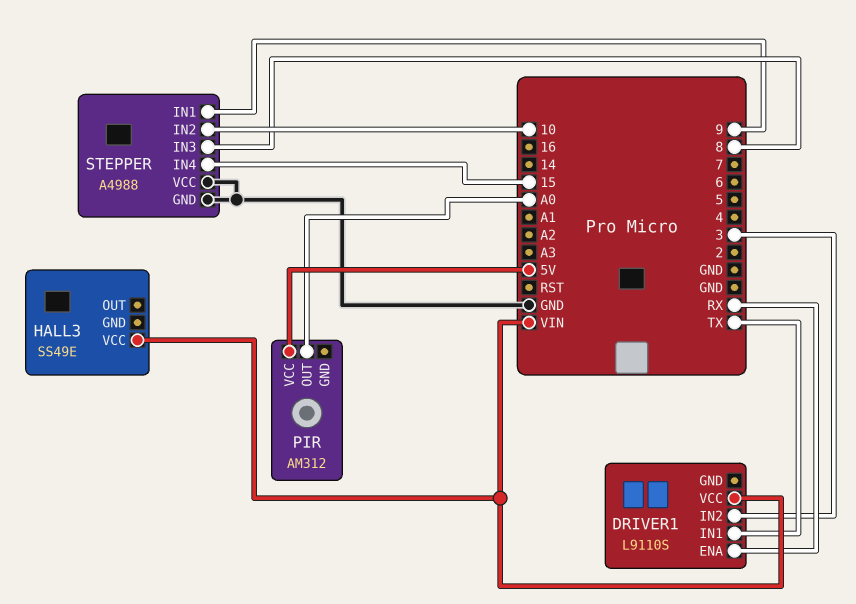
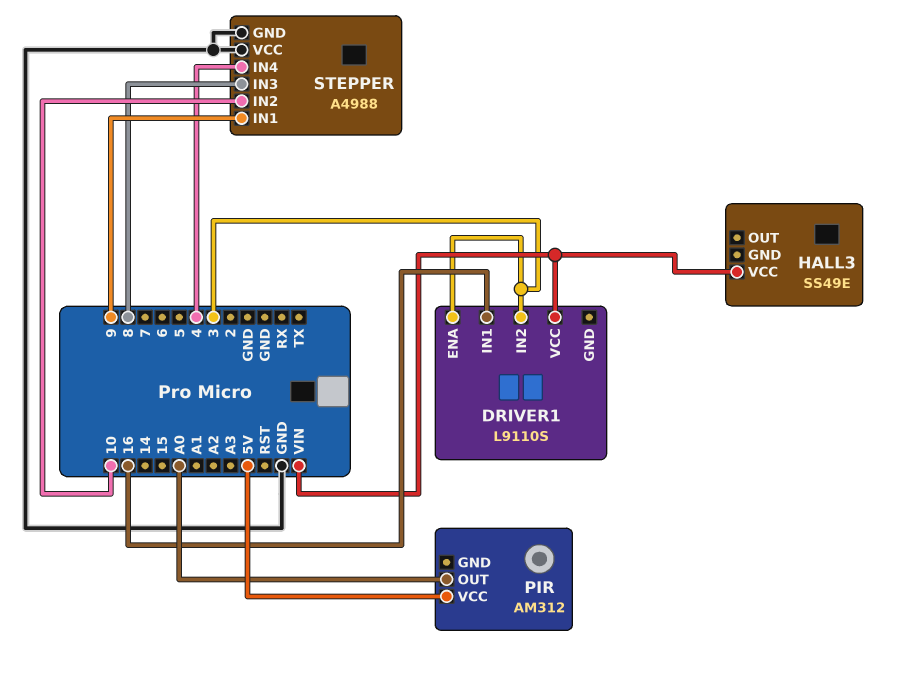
DRIVER1 pin ENA: RX -> 3
DRIVER1 pin IN1: TX -> 16
STEPPER pin IN4: 15 -> 4

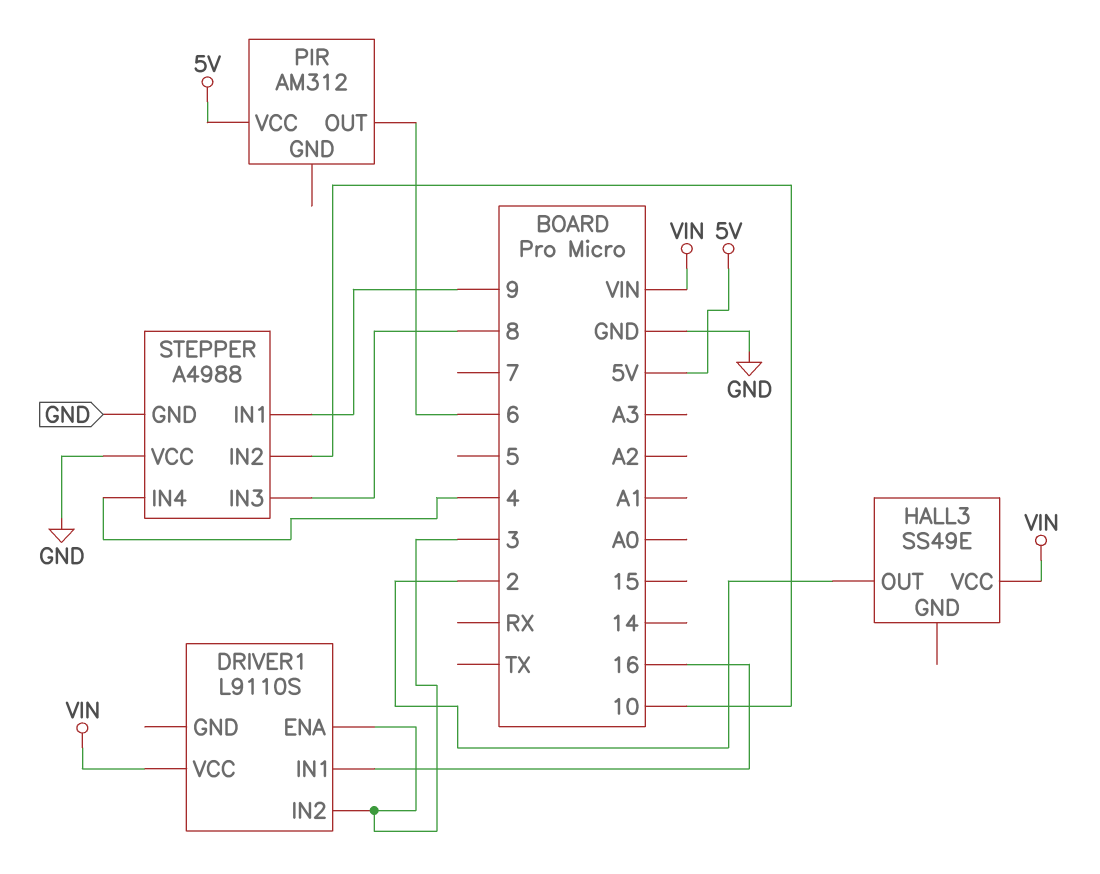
HALL3 pin OUT: none -> 2
PIR pin OUT: A0 -> 6

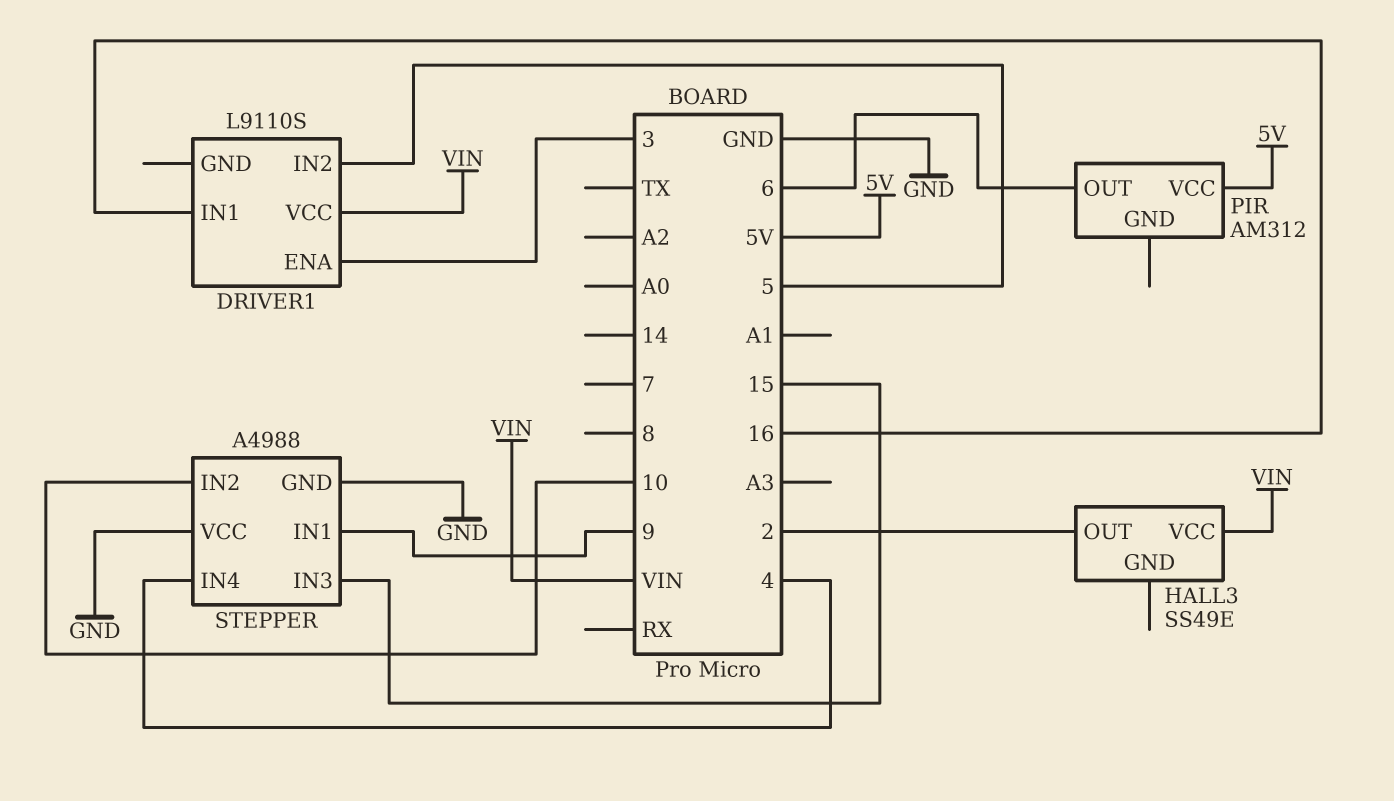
DRIVER1 pin IN2: 3 -> 5
STEPPER pin IN3: 8 -> 15

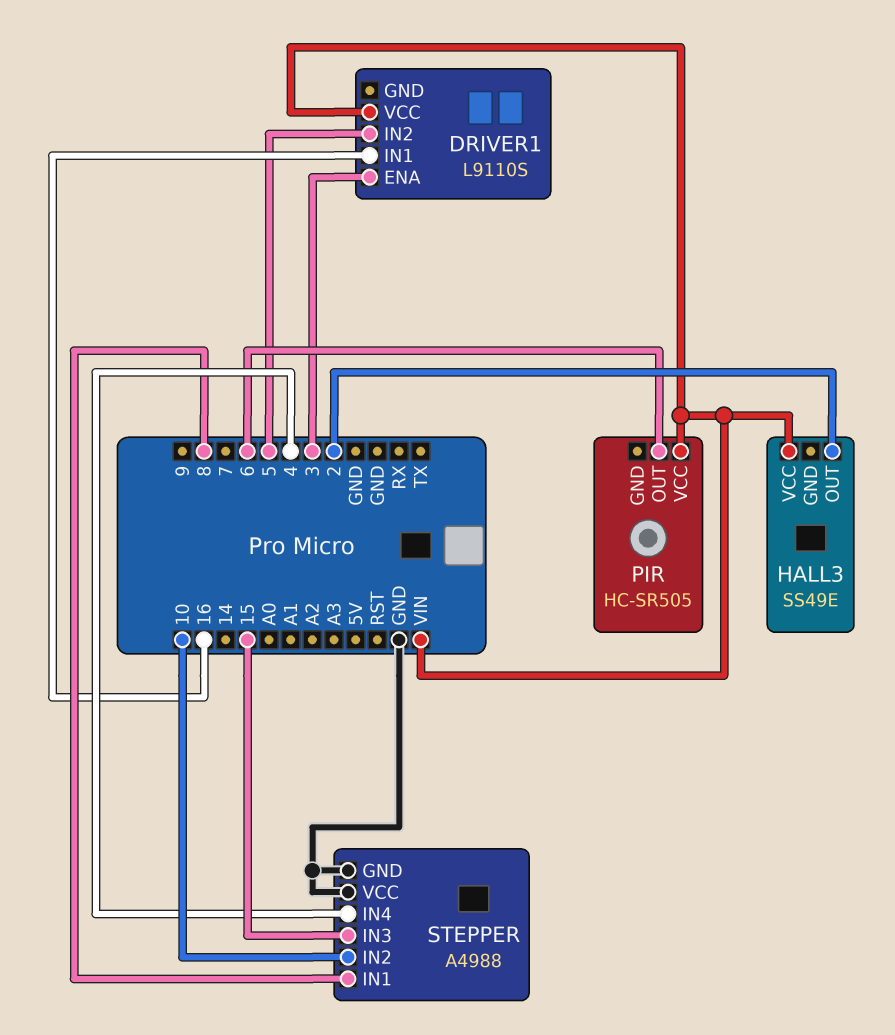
PIR: AM312 -> HC-SR505
PIR pin VCC: 5V -> VIN
STEPPER pin IN1: 9 -> 8

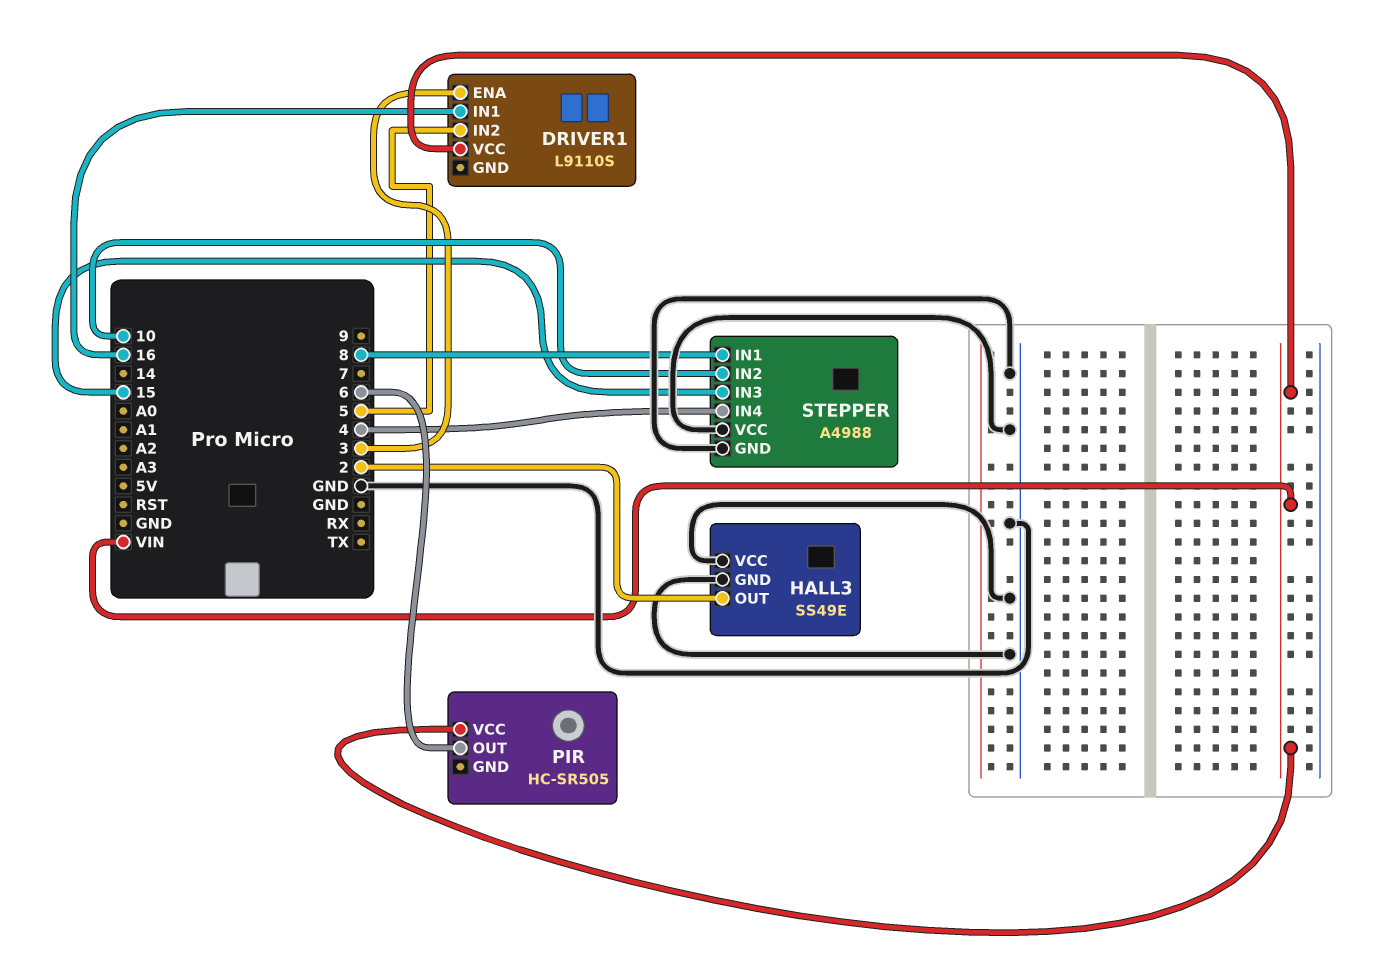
HALL3 pin GND: none -> GND
HALL3 pin VCC: VIN -> GND

